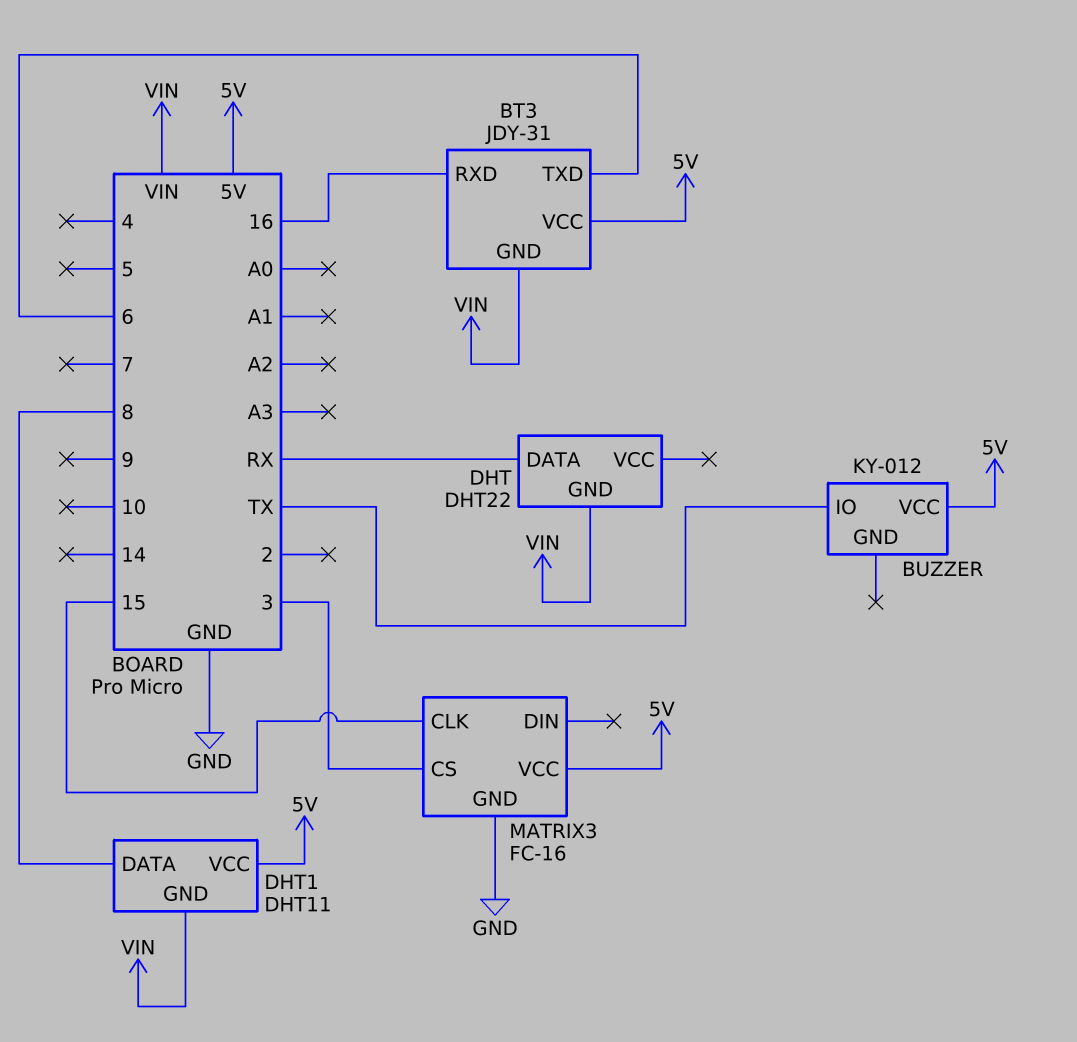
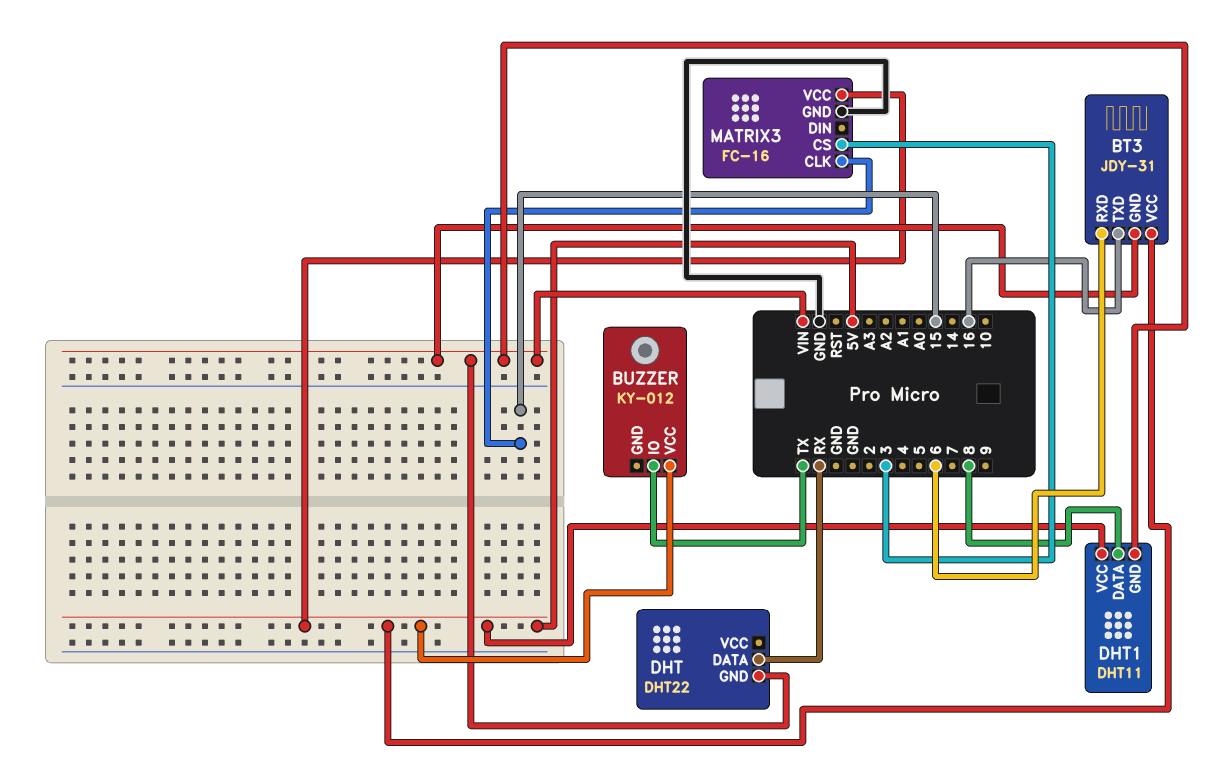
BT3 pin RXD: 16 -> 6
BT3 pin TXD: 6 -> 16

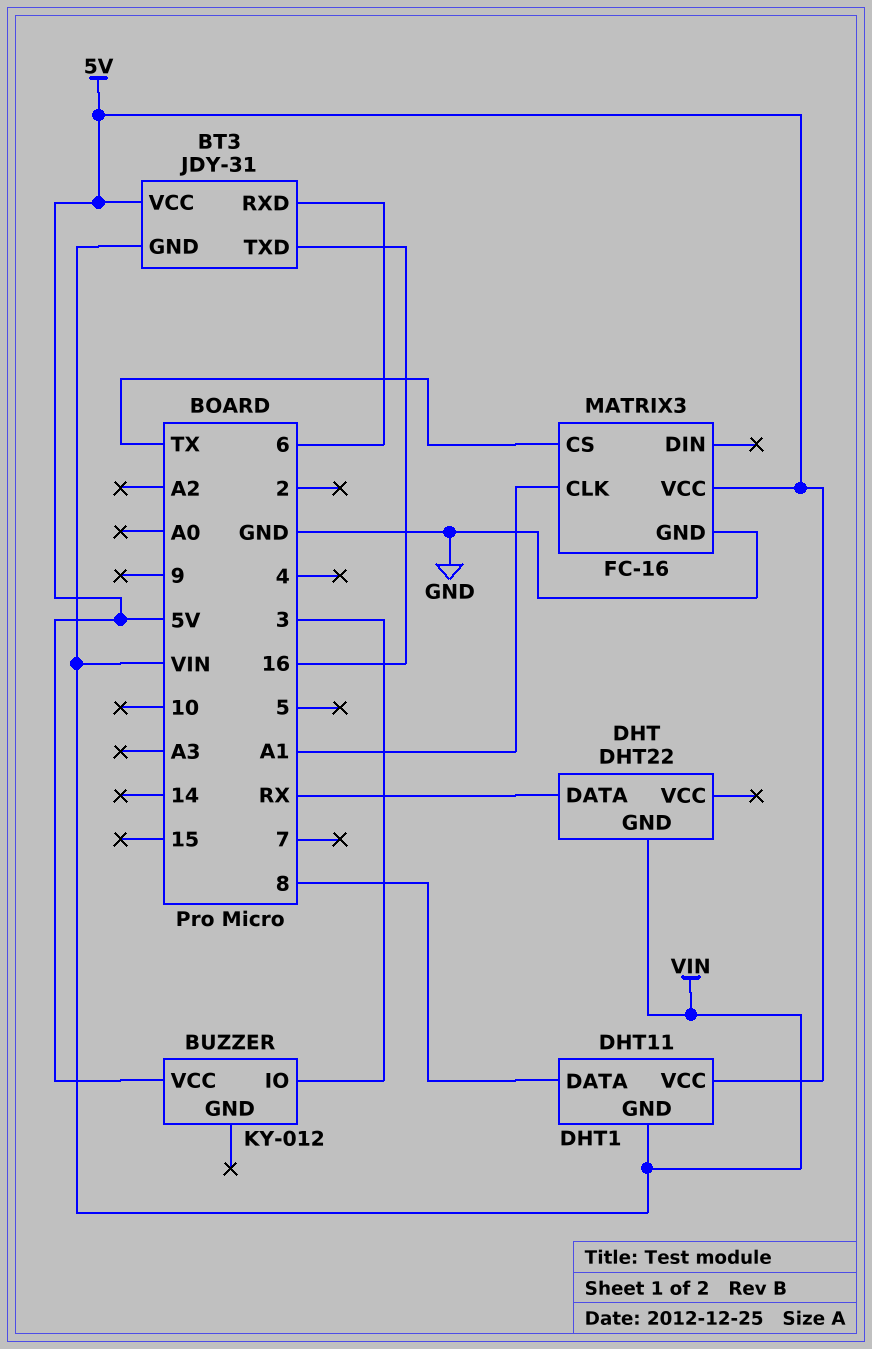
BUZZER pin IO: TX -> 3
MATRIX3 pin CLK: 15 -> A1
MATRIX3 pin CS: 3 -> TX

